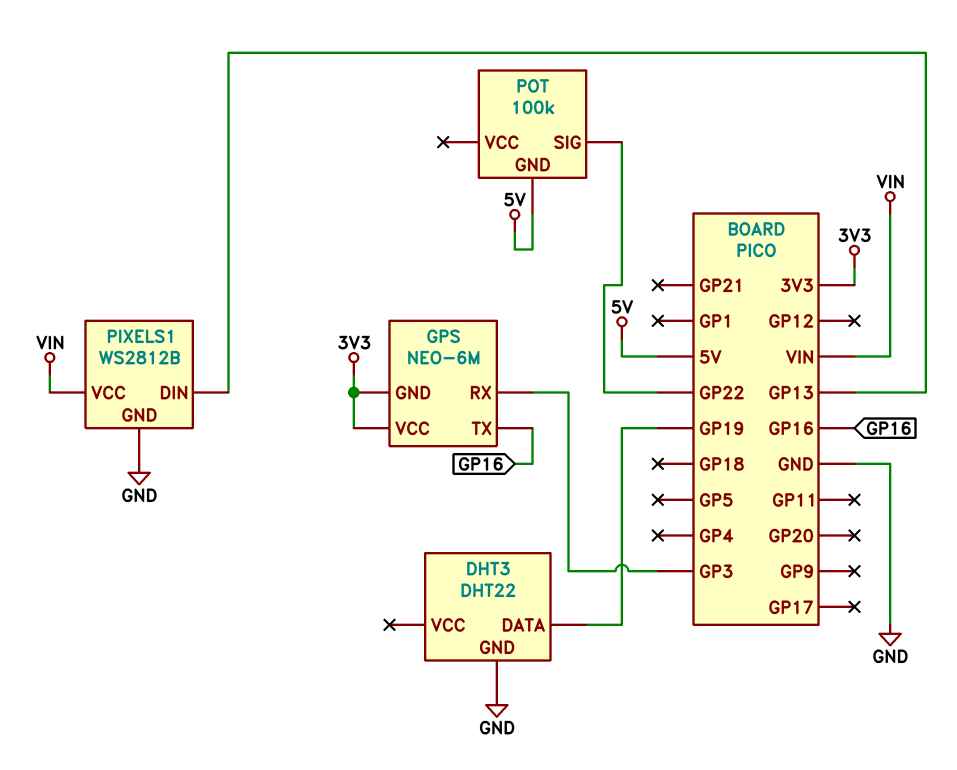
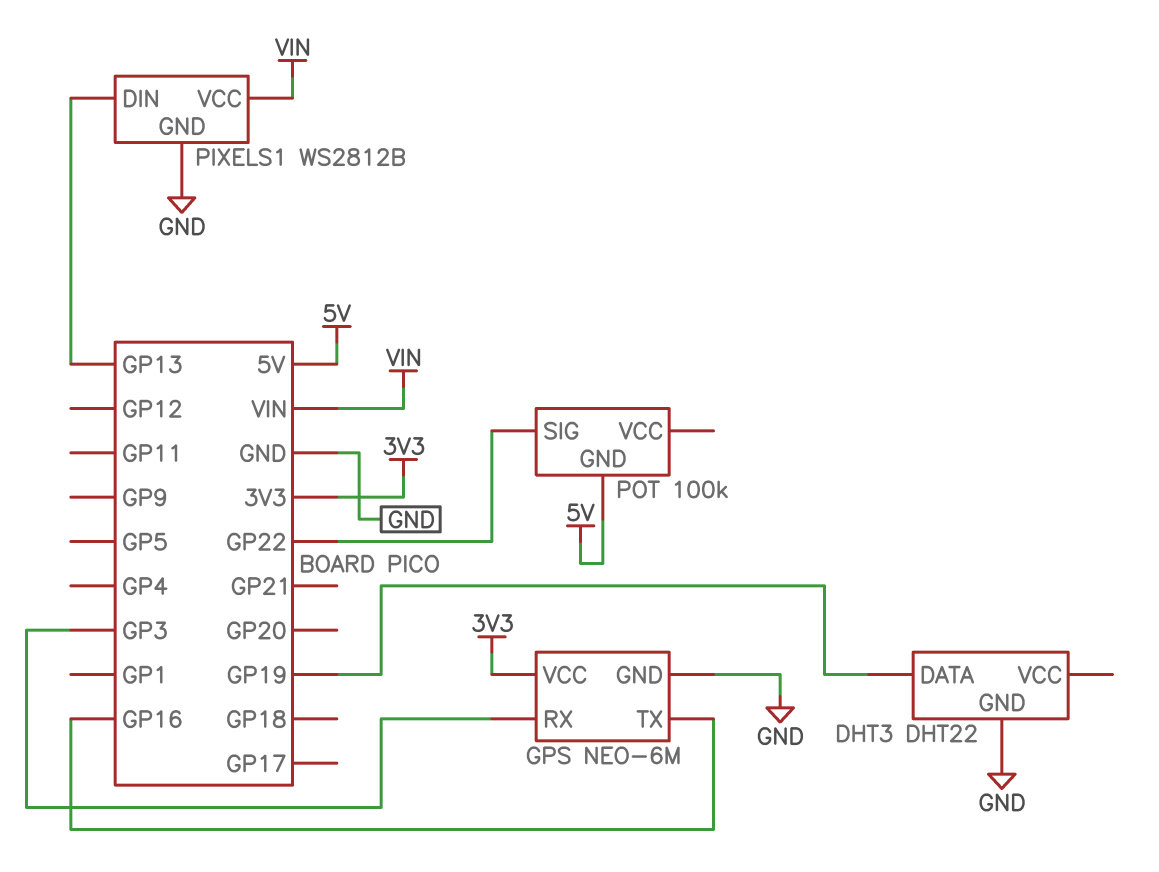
GPS pin GND: 3V3 -> GND

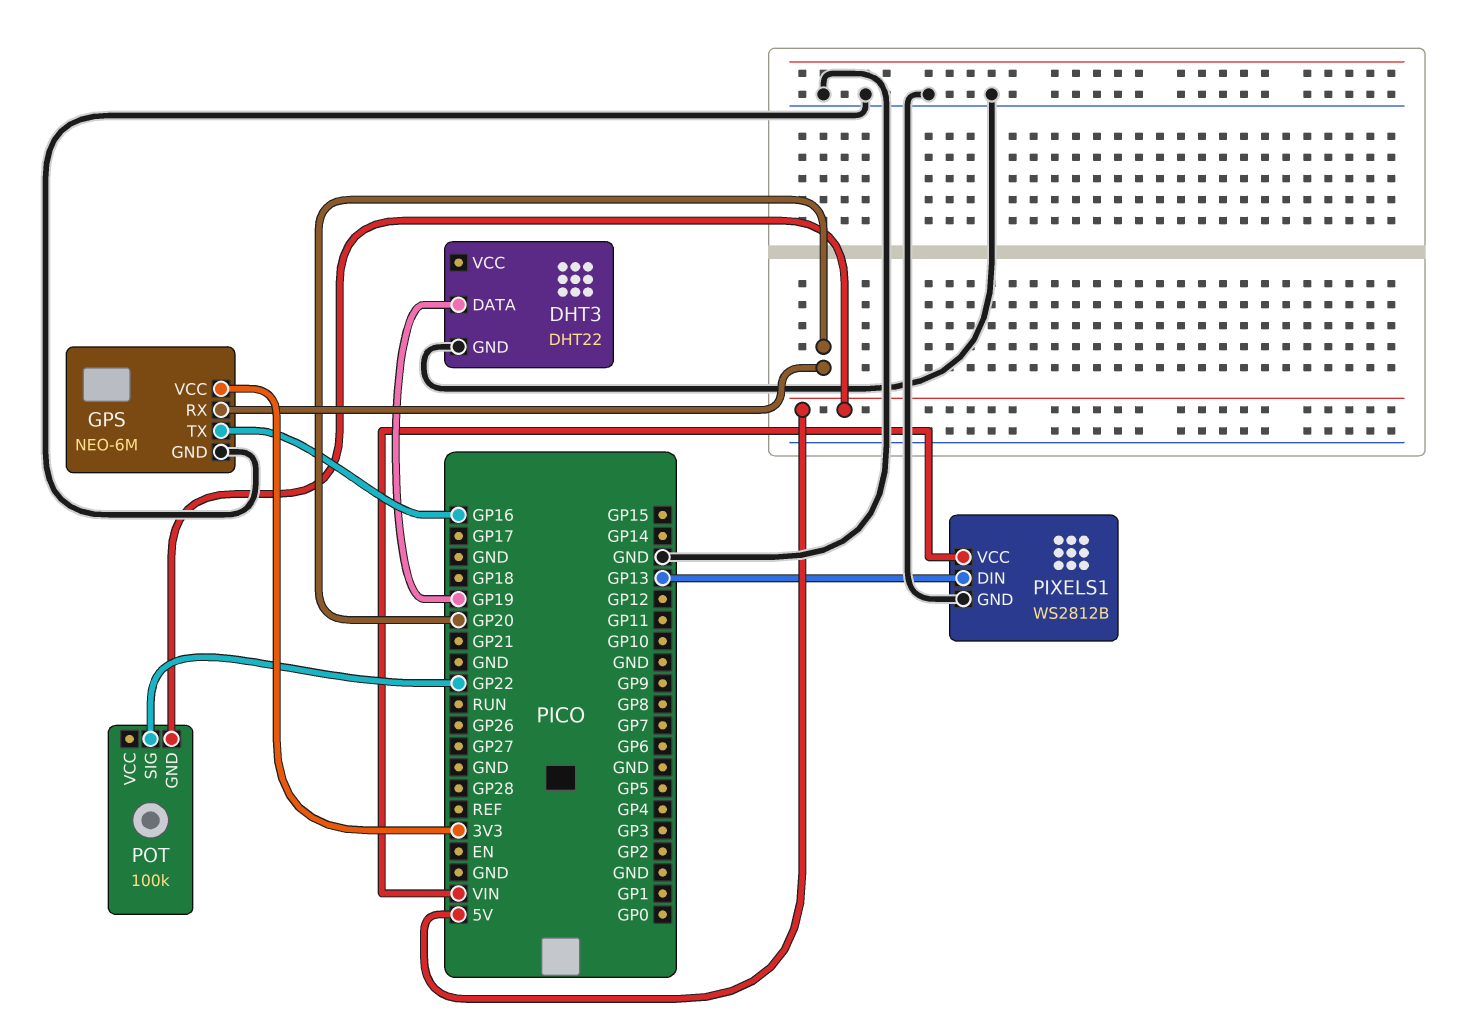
GPS pin RX: GP3 -> GP20

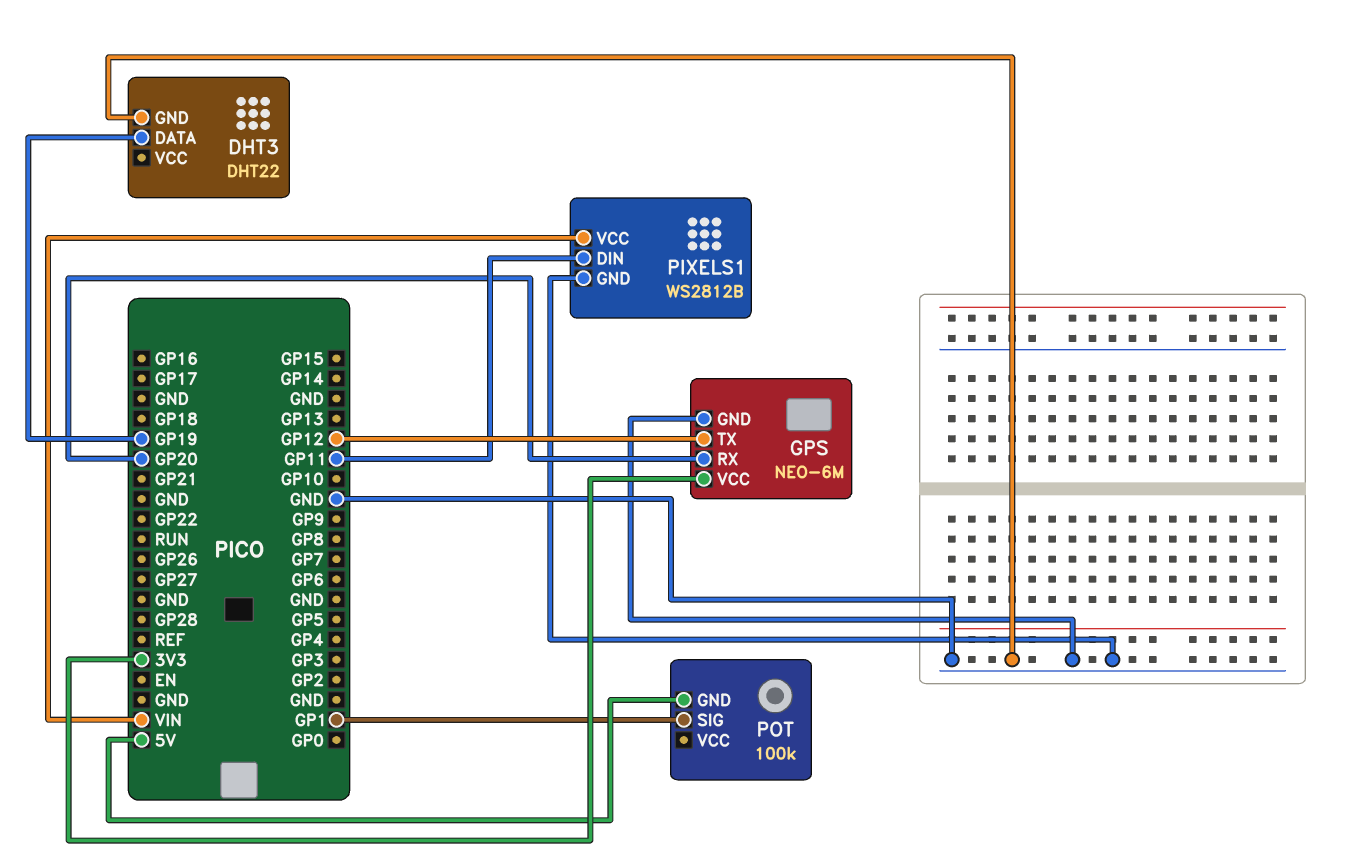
GPS pin TX: GP16 -> GP12
PIXELS1 pin DIN: GP13 -> GP11
POT pin SIG: GP22 -> GP1

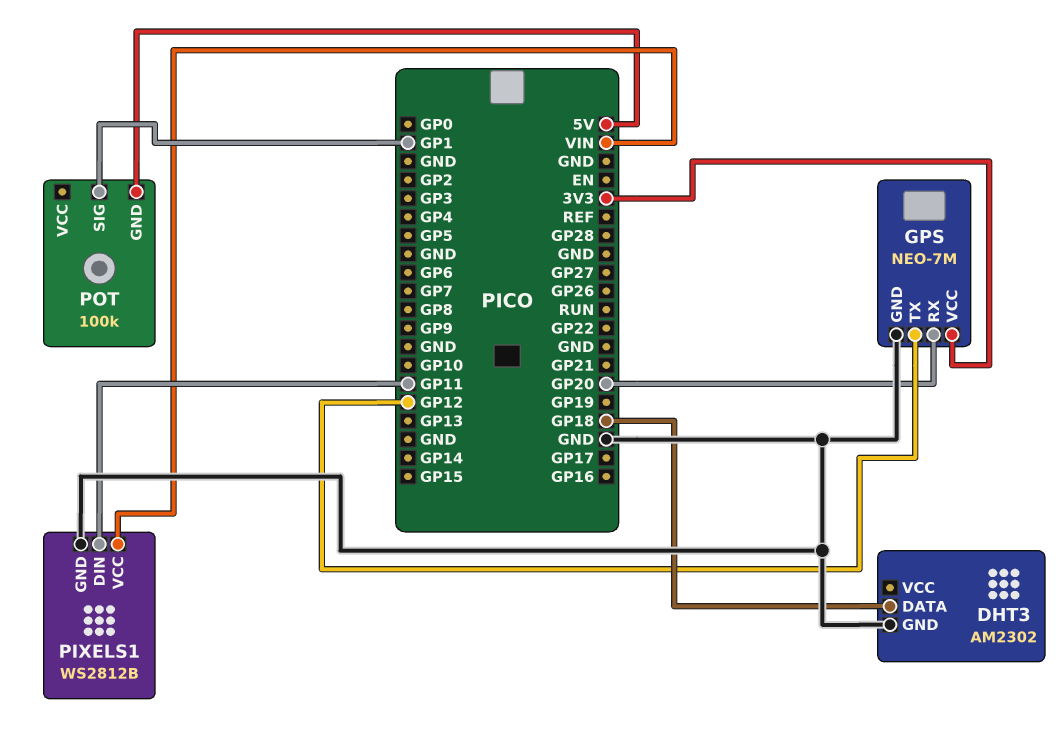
DHT3: DHT22 -> AM2302
DHT3 pin DATA: GP19 -> GP18
GPS: NEO-6M -> NEO-7M

